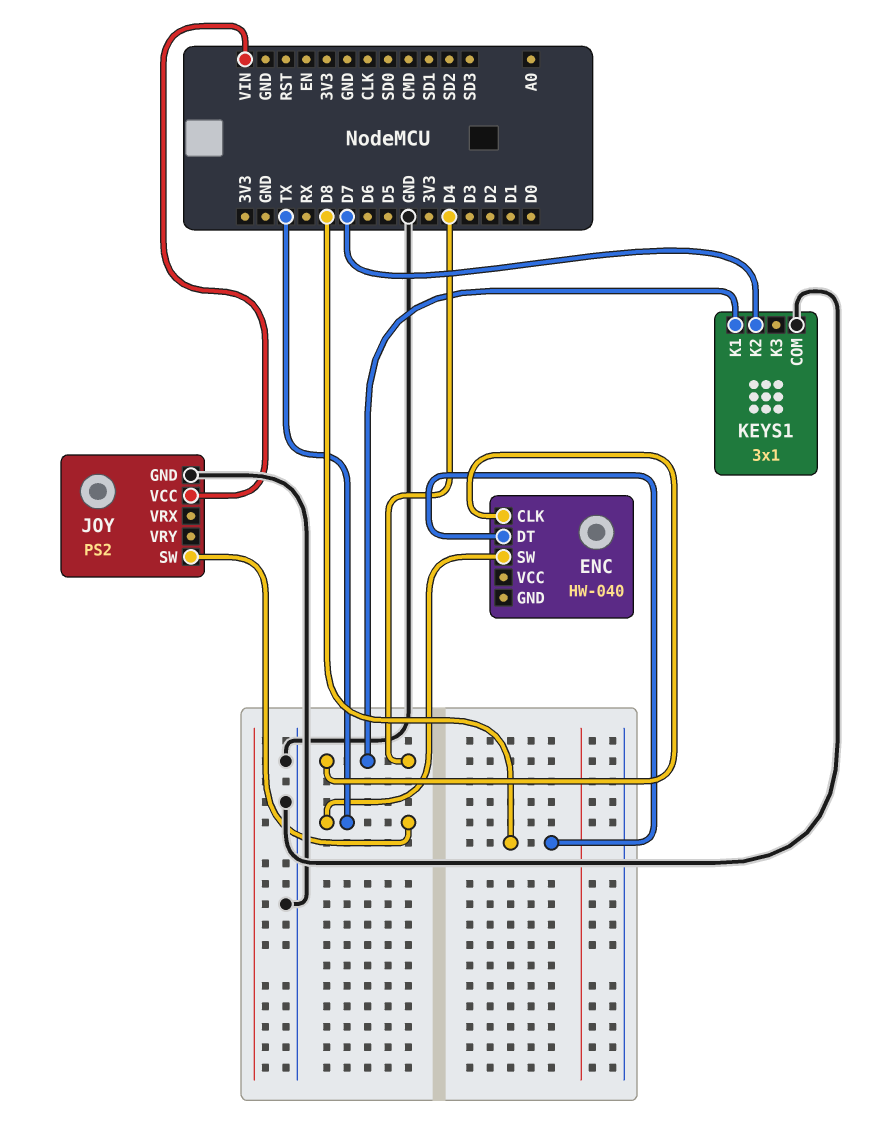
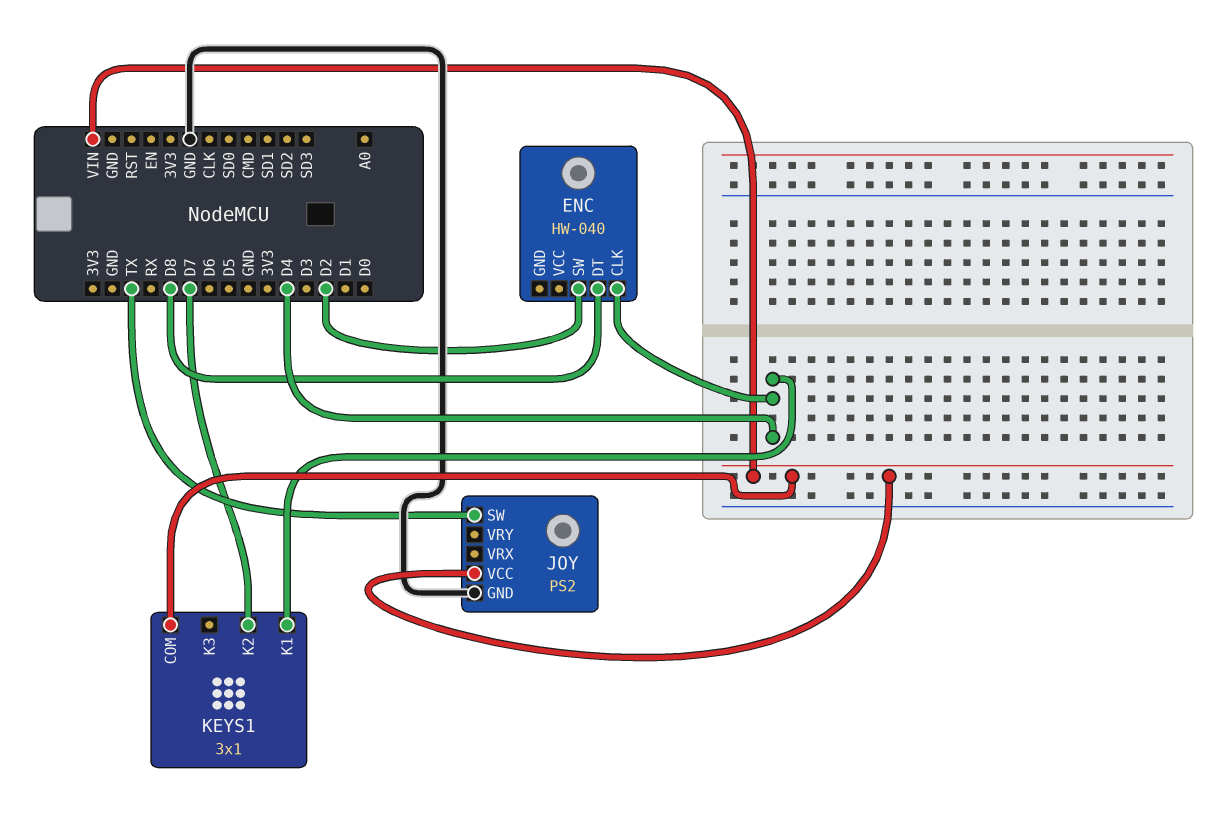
ENC pin SW: TX -> D2
KEYS1 pin COM: GND -> VIN

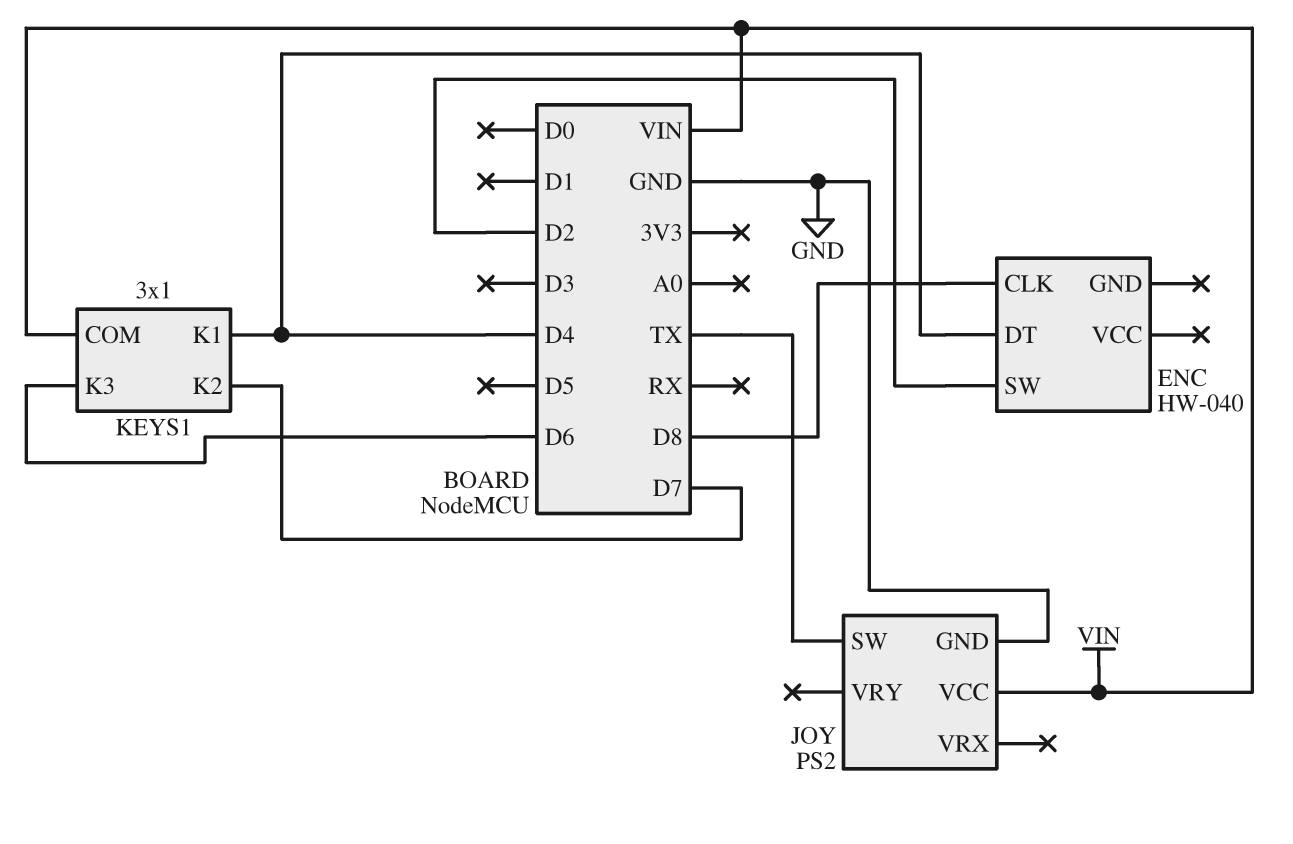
ENC pin CLK: D4 -> D8
ENC pin DT: D8 -> D4
KEYS1 pin K3: none -> D6

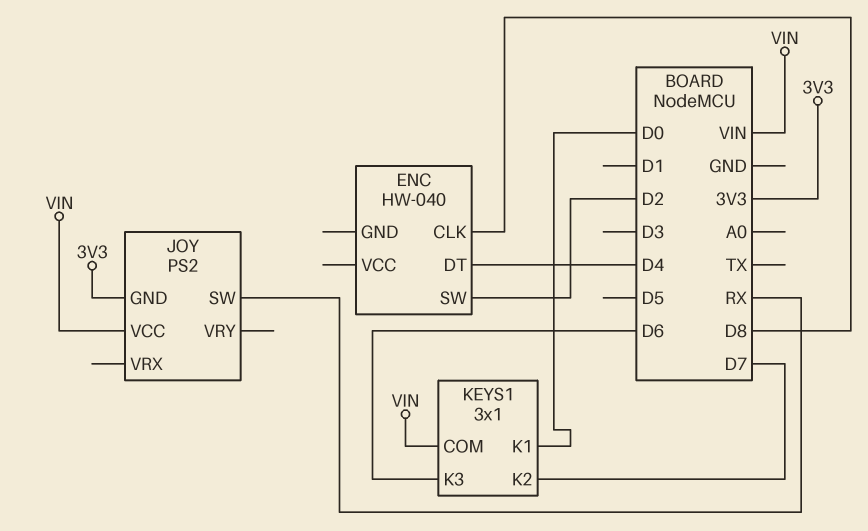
JOY pin GND: GND -> 3V3
JOY pin SW: TX -> RX
KEYS1 pin K1: D4 -> D0

